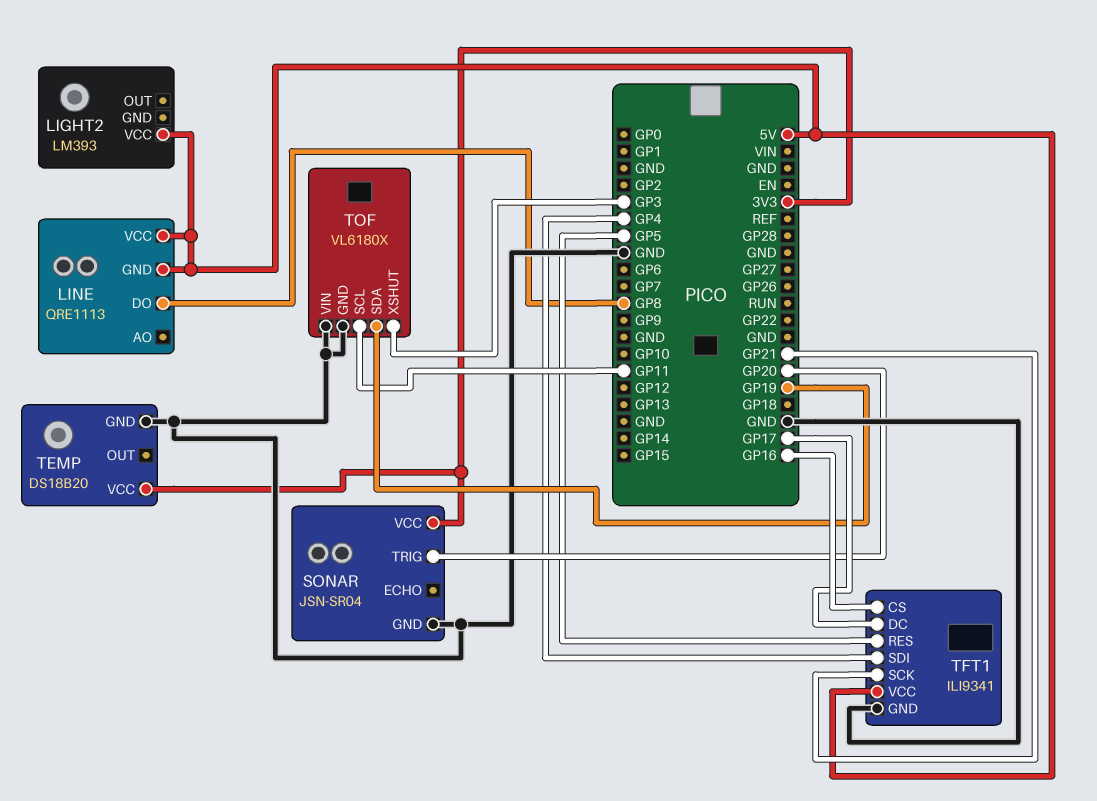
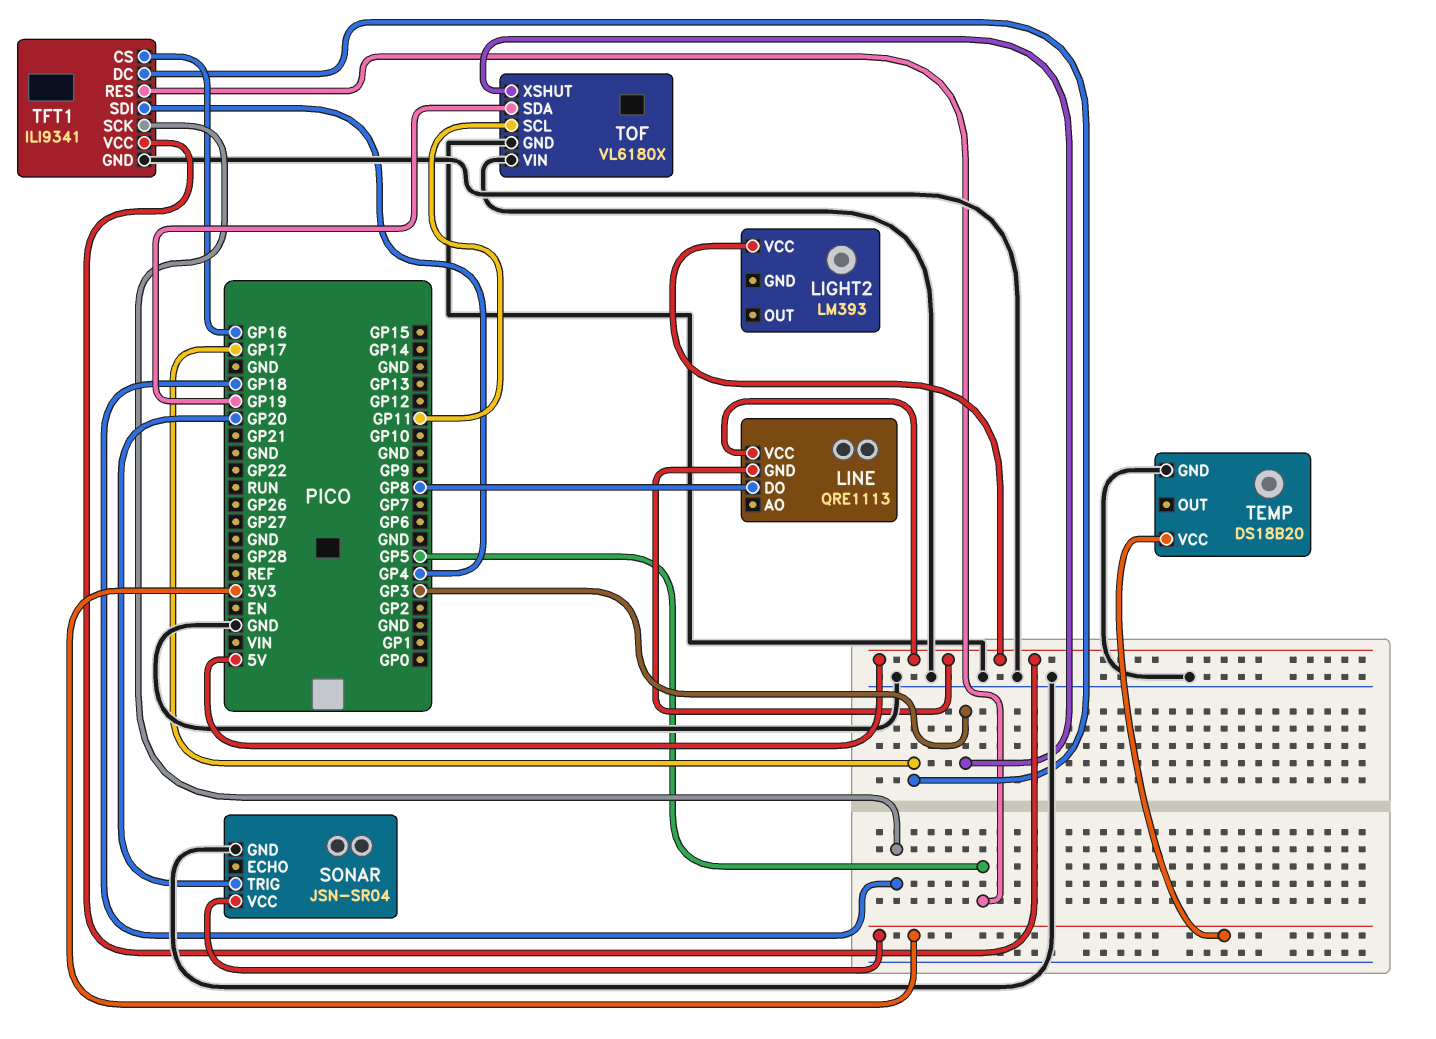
TFT1 pin SCK: GP21 -> GP18

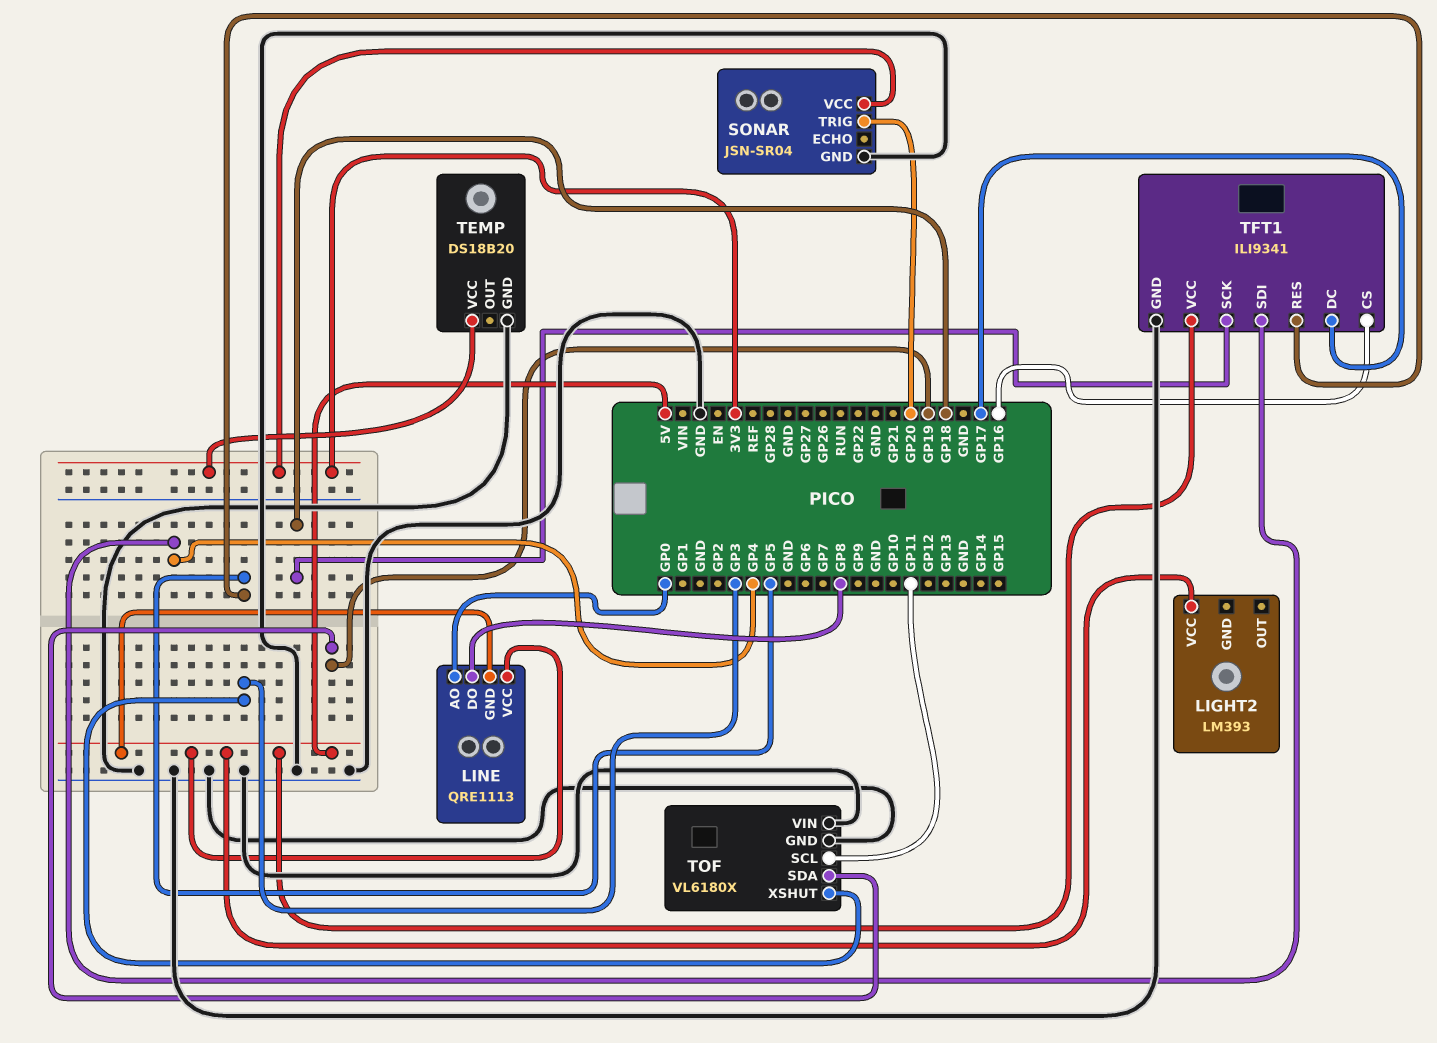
LINE pin AO: none -> GP0

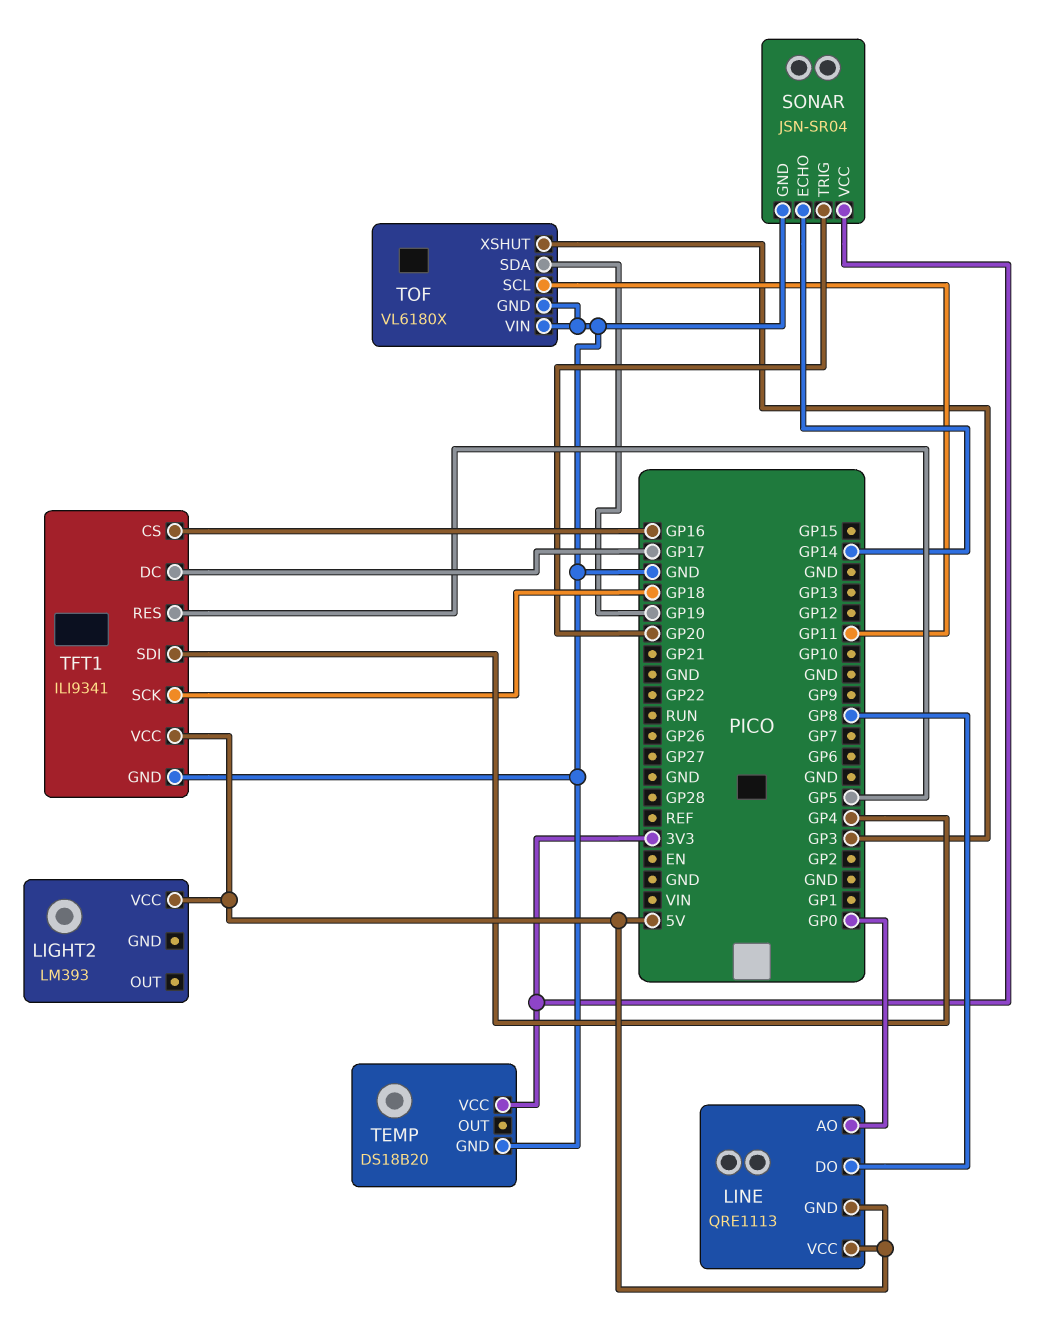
SONAR pin ECHO: none -> GP14

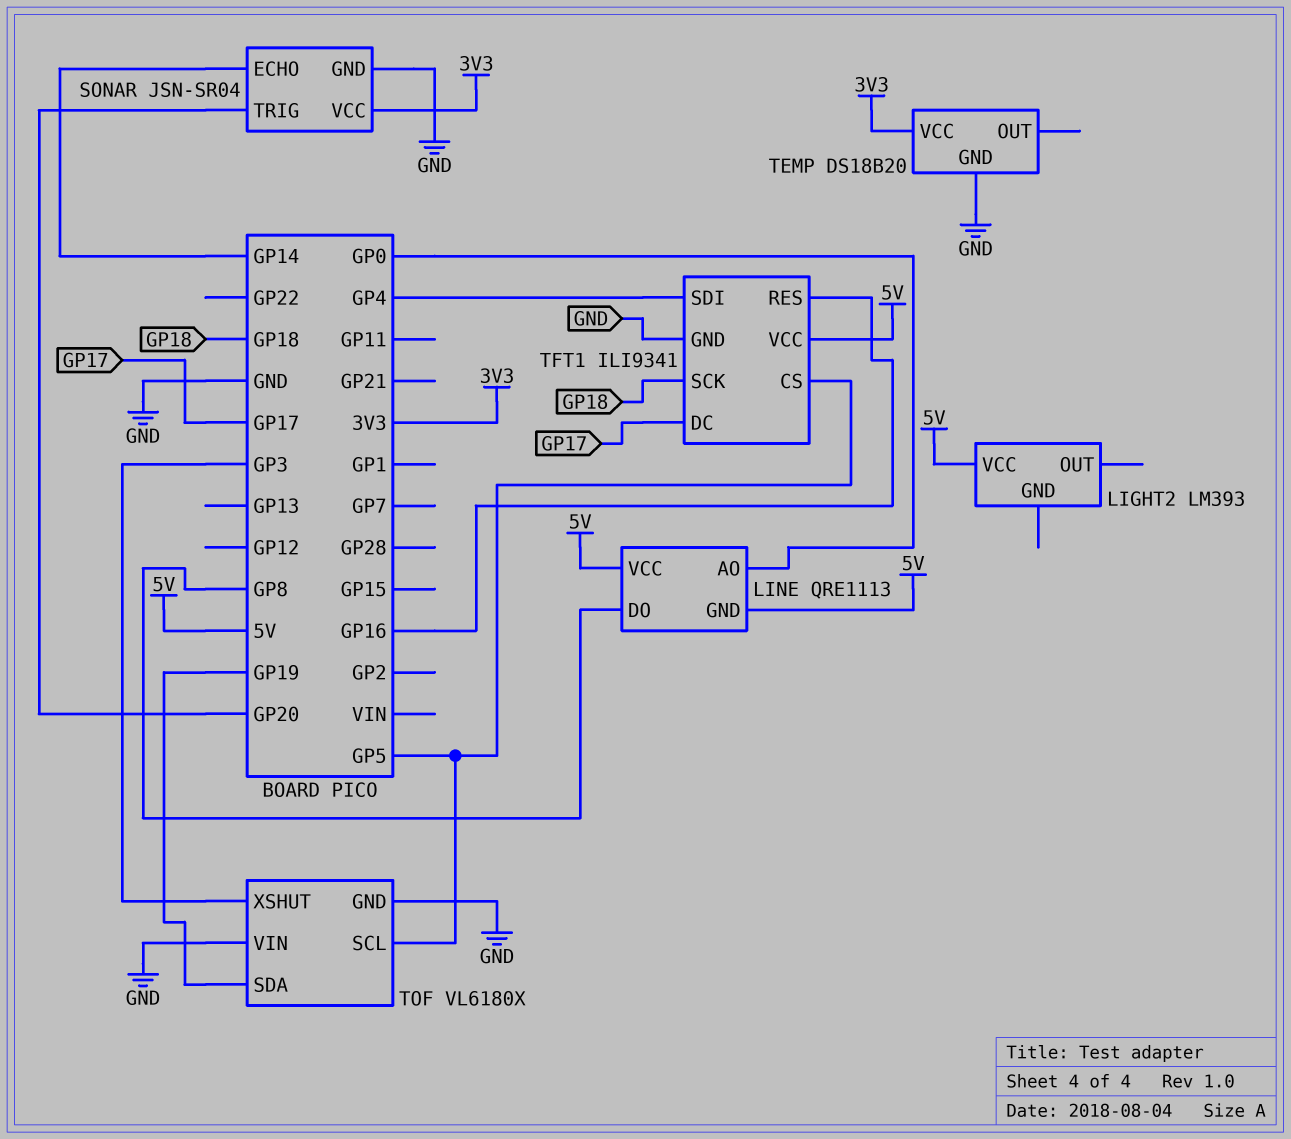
TFT1 pin CS: GP16 -> GP5
TFT1 pin RES: GP5 -> GP16
TOF pin SCL: GP11 -> GP5

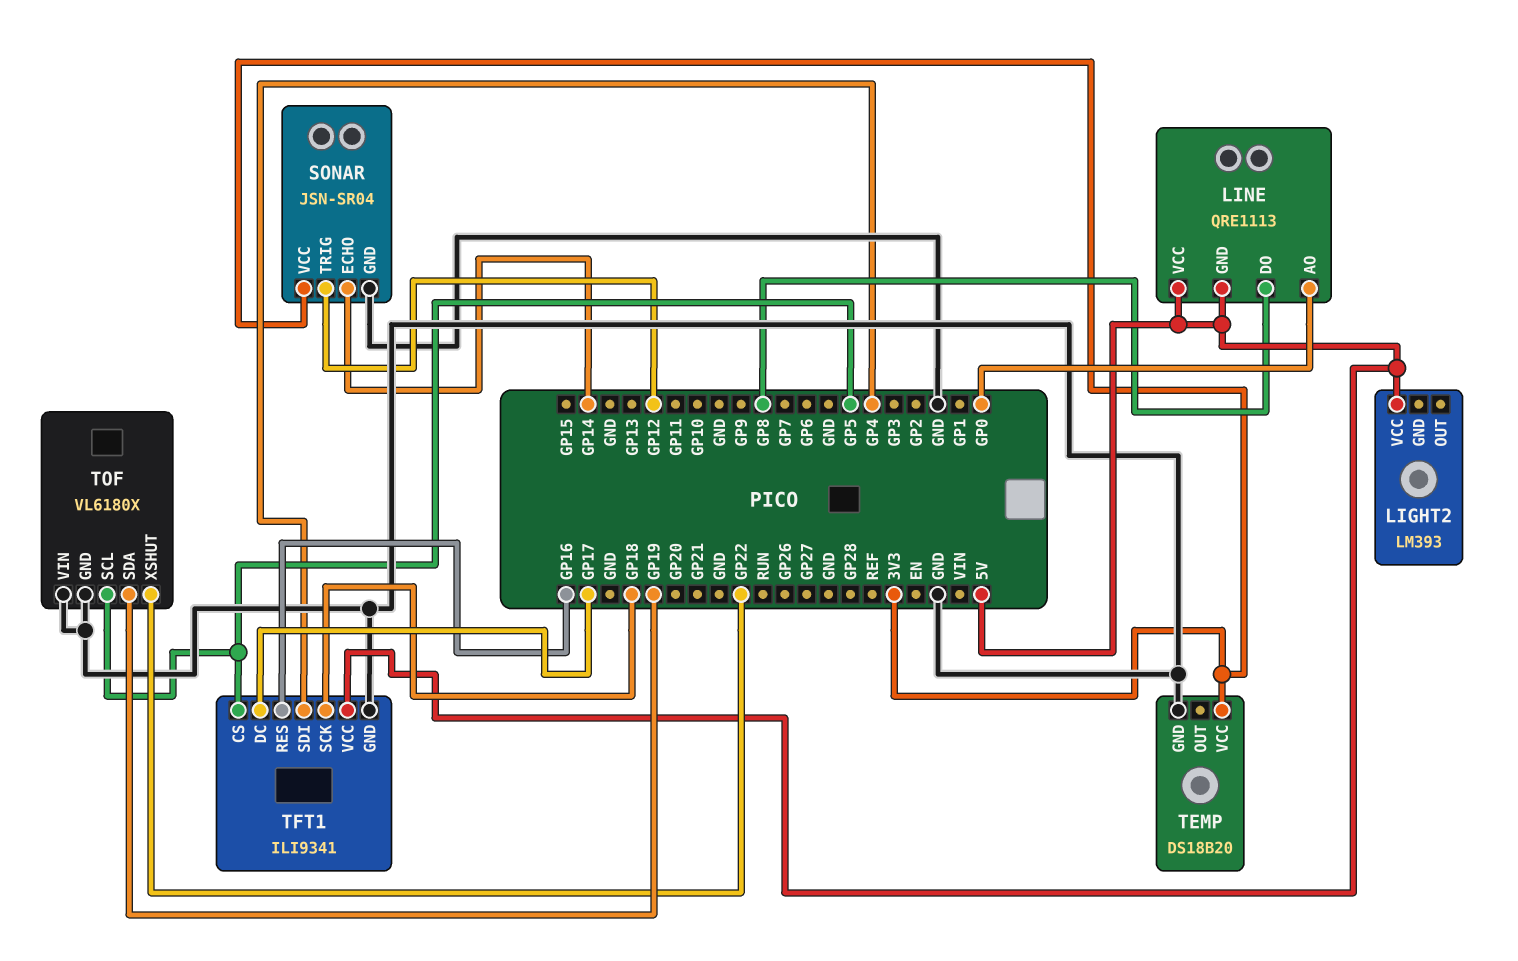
SONAR pin TRIG: GP20 -> GP12
TOF pin XSHUT: GP3 -> GP22

